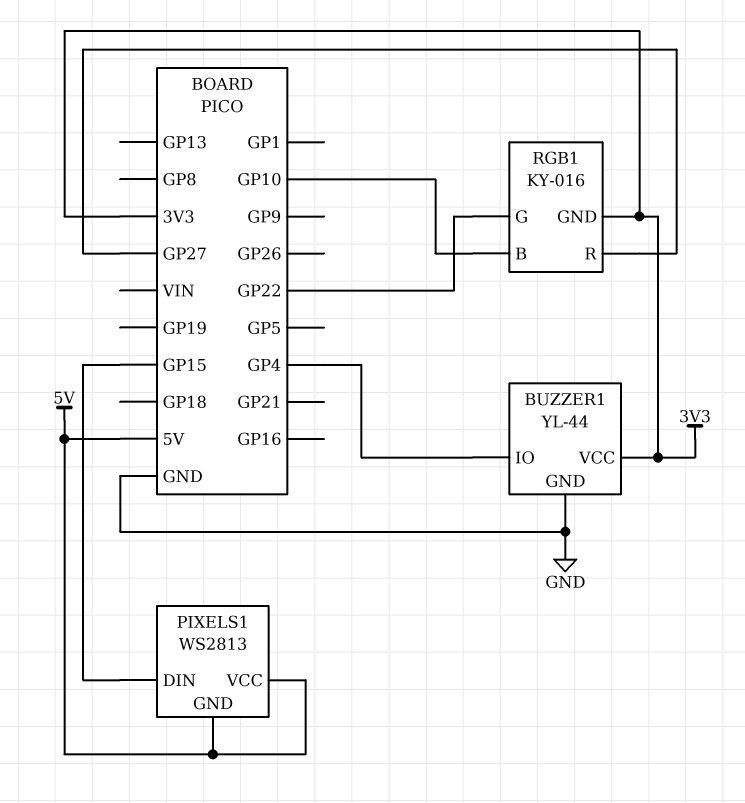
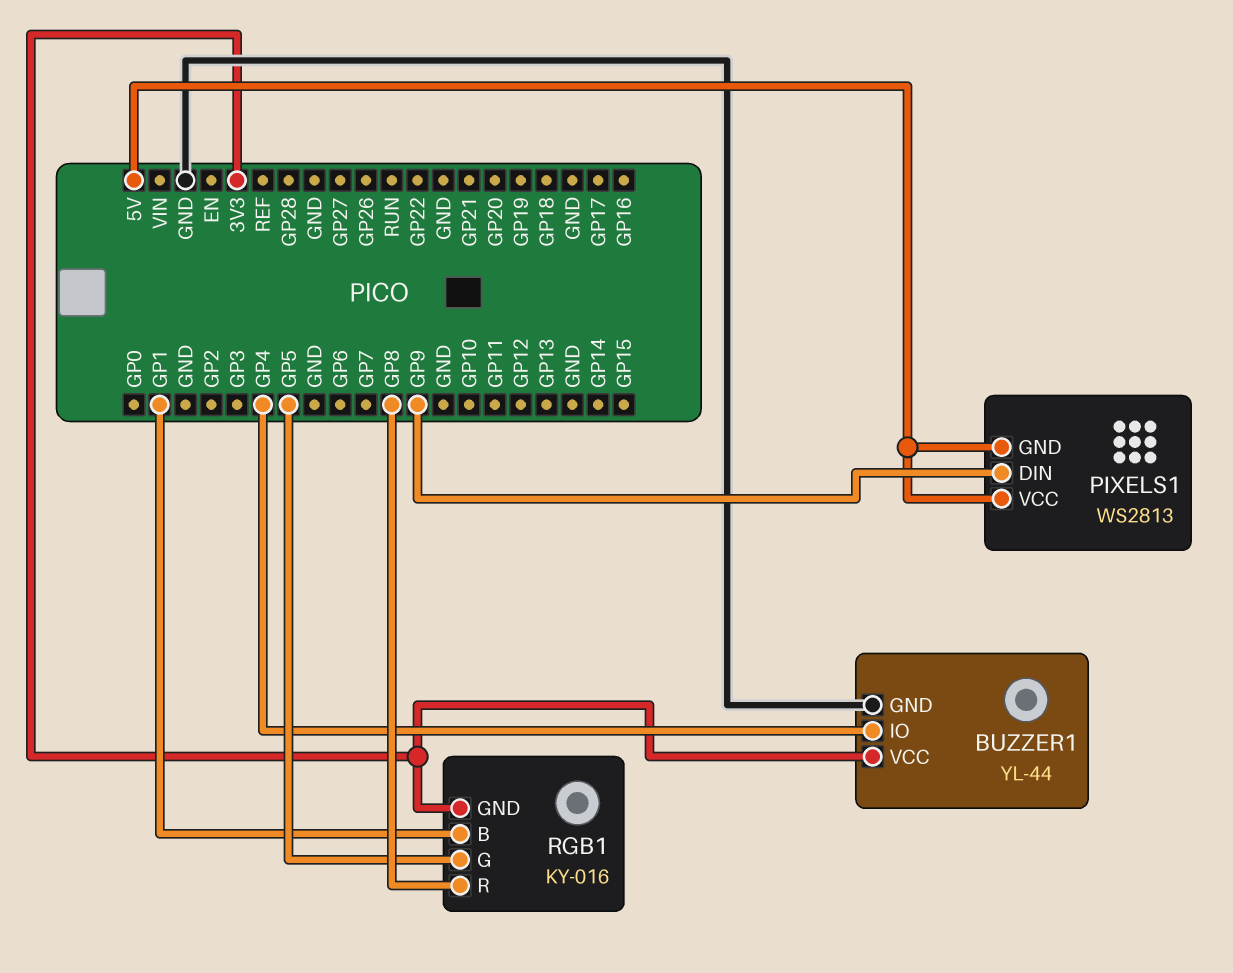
PIXELS1 pin DIN: GP15 -> GP9
RGB1 pin B: GP10 -> GP1
RGB1 pin G: GP22 -> GP5
RGB1 pin R: GP27 -> GP8

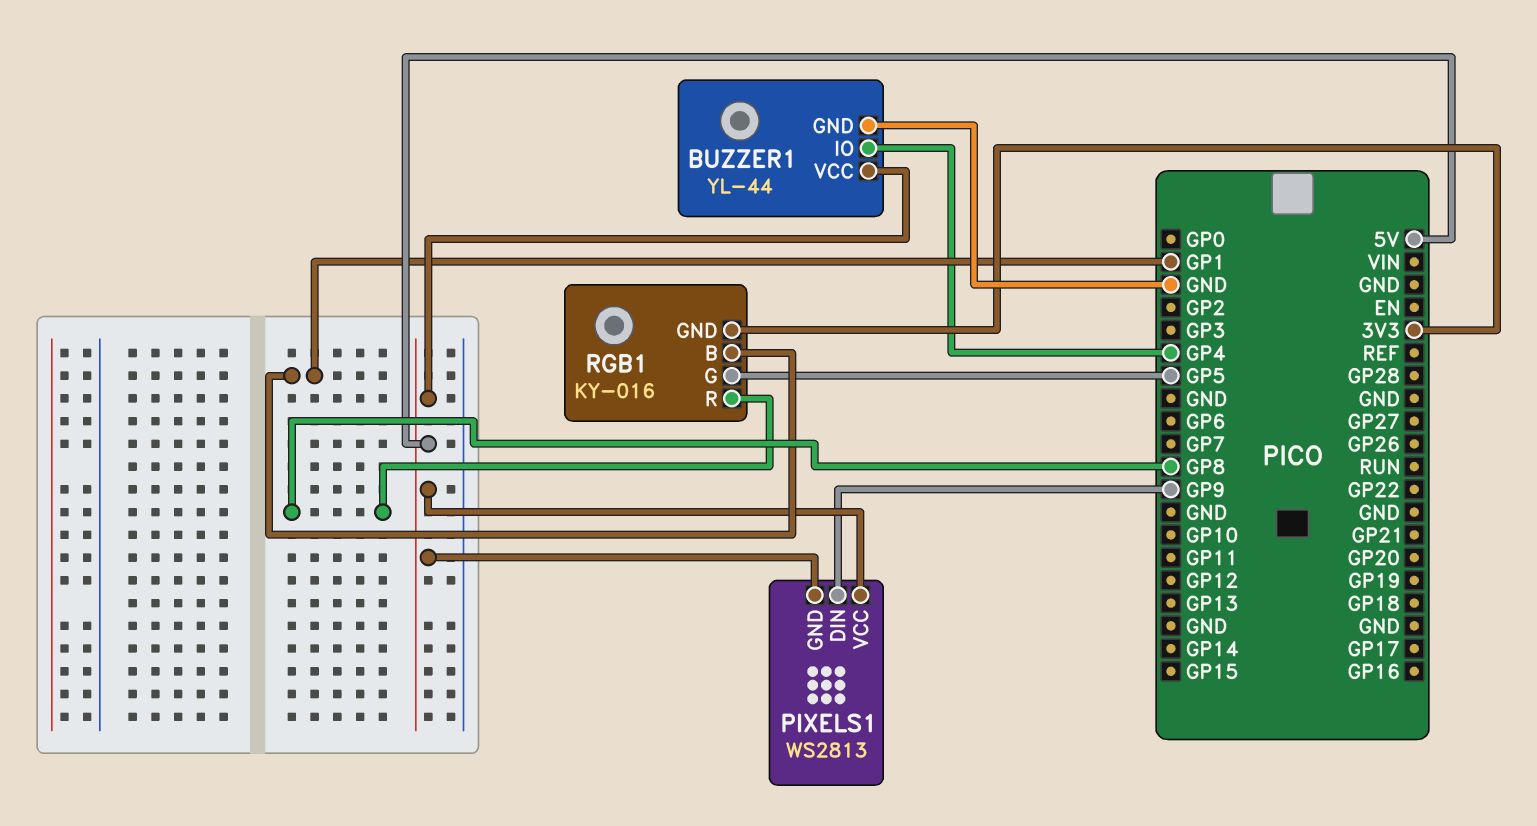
BUZZER1 pin VCC: 3V3 -> 5V

